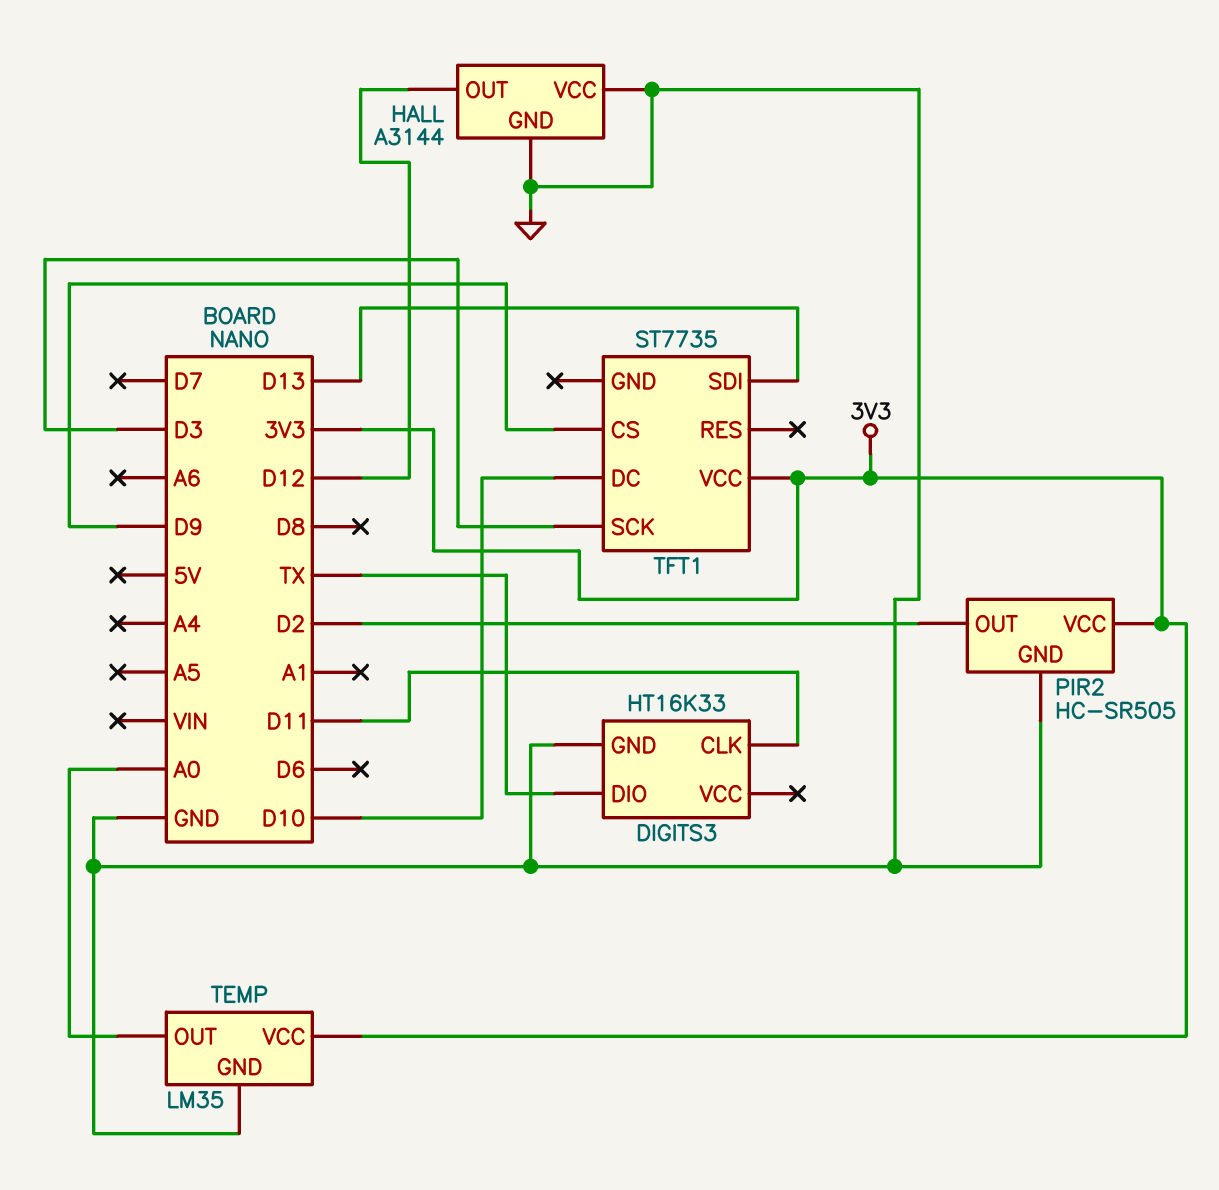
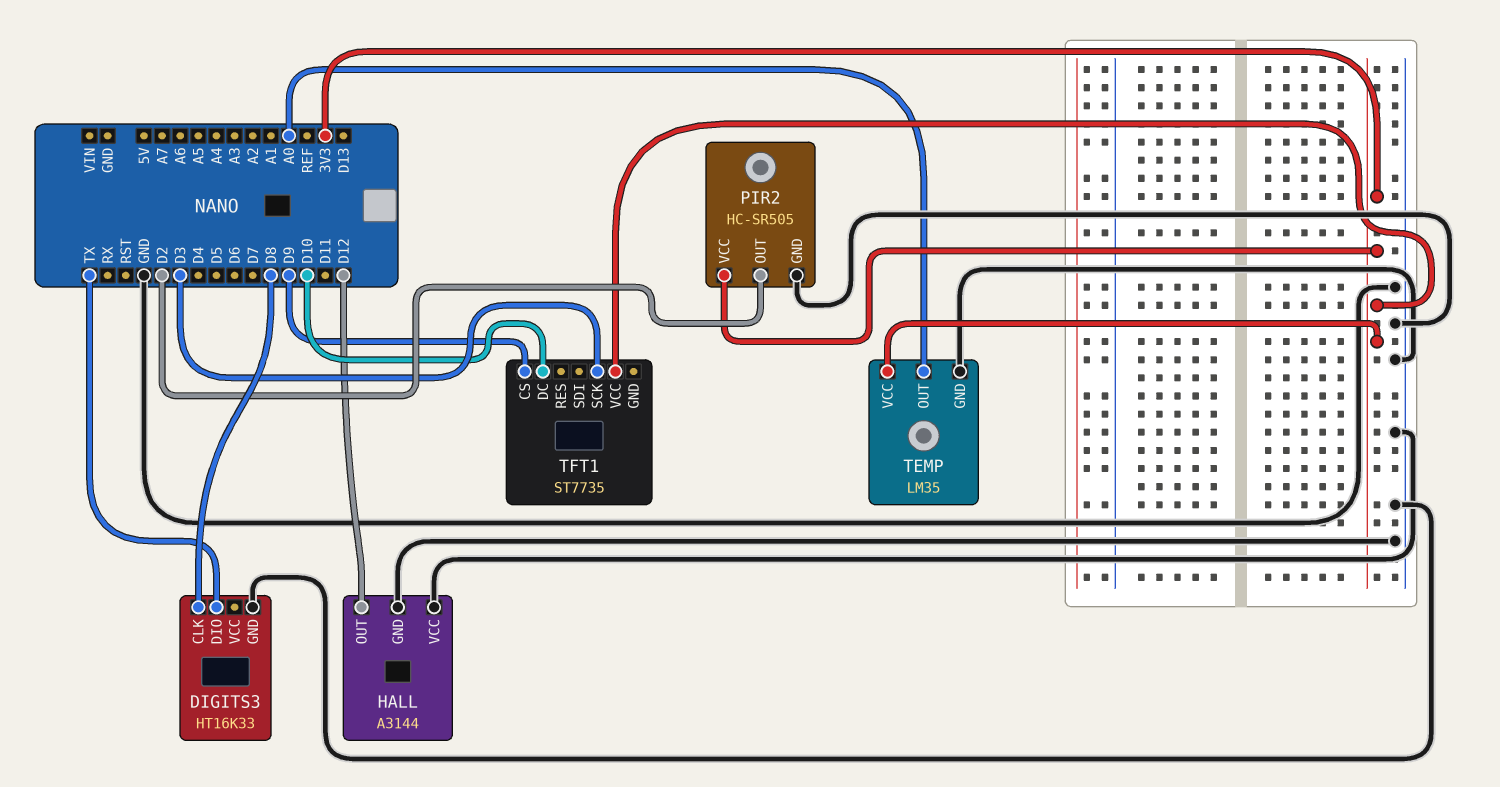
DIGITS3 pin CLK: D11 -> D8
TFT1 pin SDI: D13 -> none

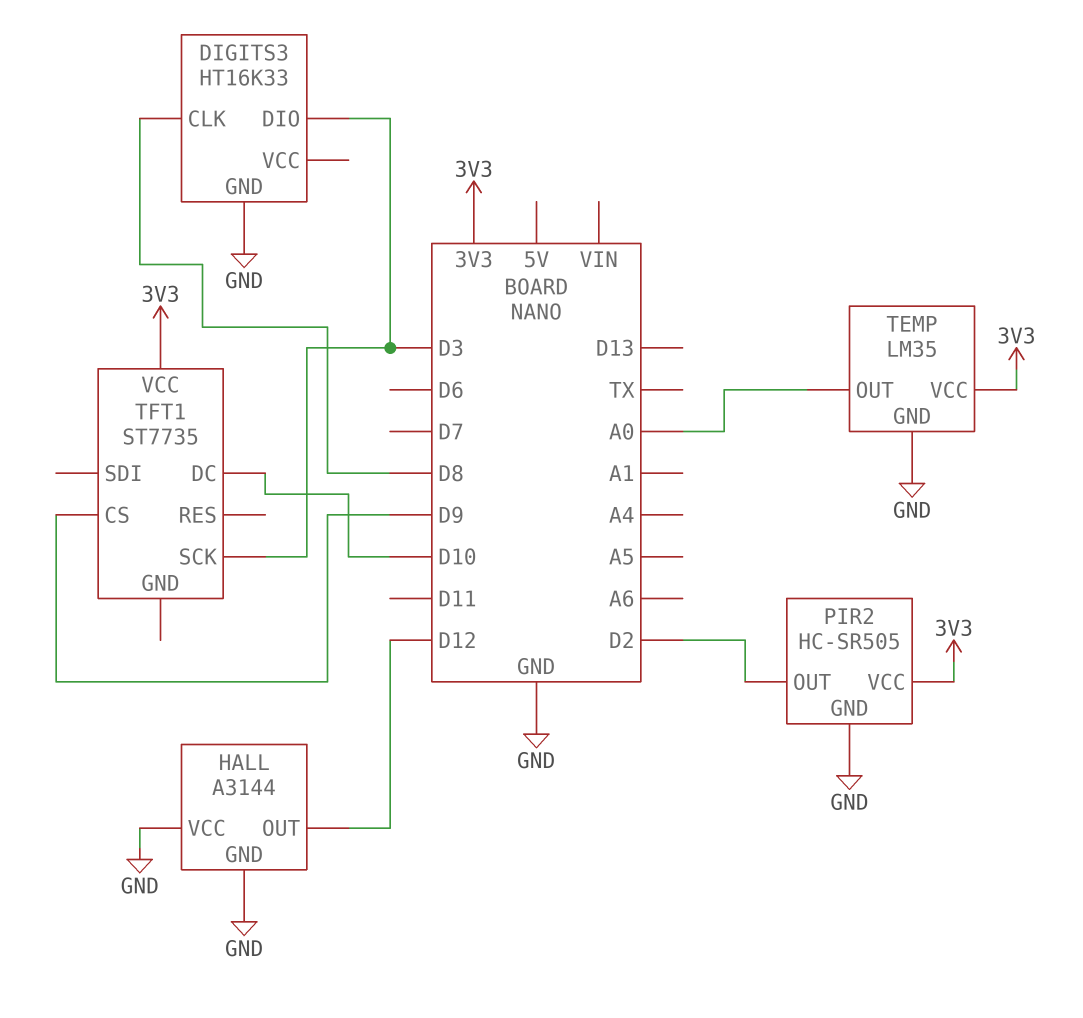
DIGITS3 pin DIO: TX -> D3

